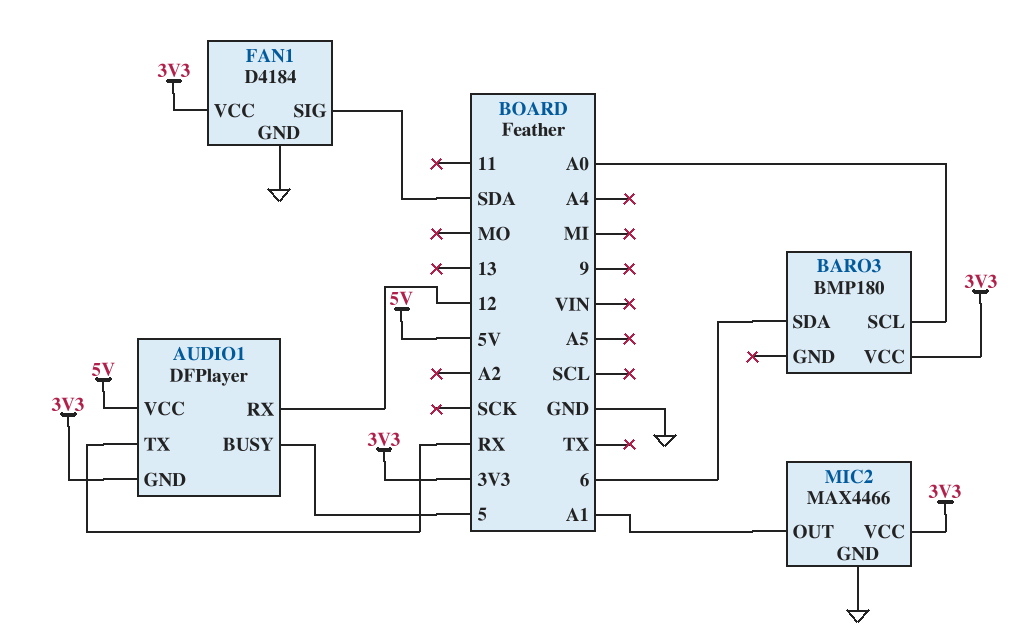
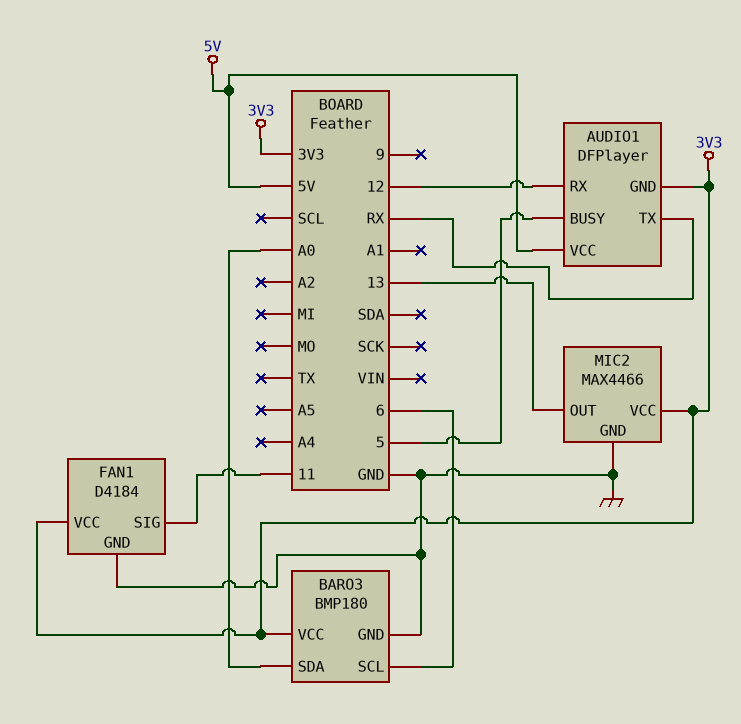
BARO3 pin GND: none -> GND
BARO3 pin SCL: A0 -> 6
BARO3 pin SDA: 6 -> A0
FAN1 pin SIG: SDA -> 11
MIC2 pin OUT: A1 -> 13

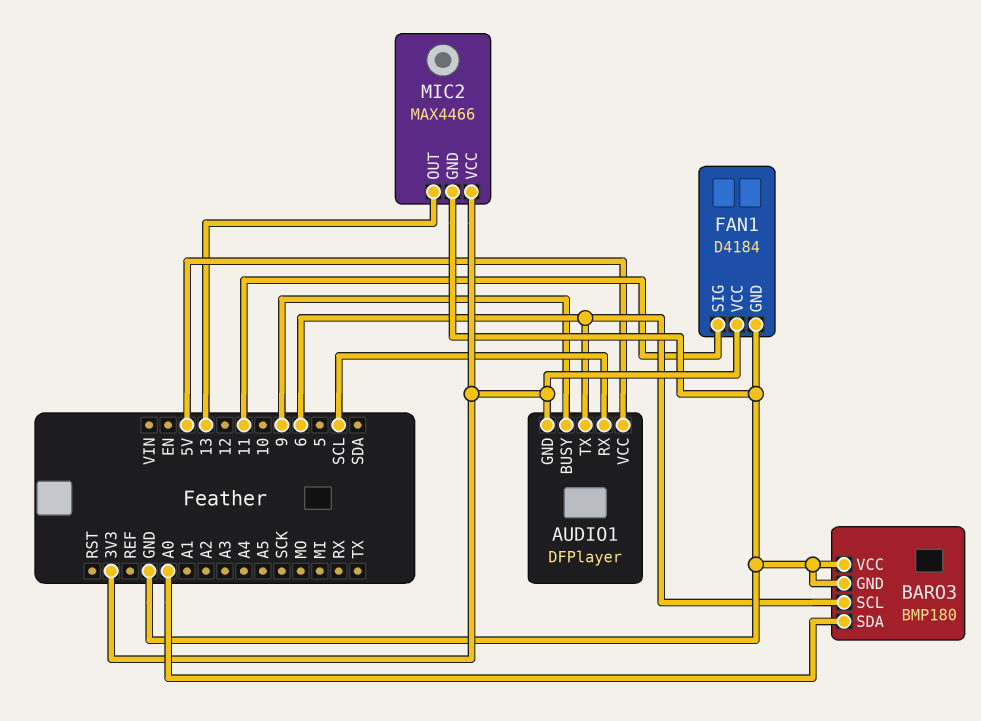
AUDIO1 pin BUSY: 5 -> 9
AUDIO1 pin RX: 12 -> SCL
AUDIO1 pin TX: RX -> 6
BARO3 pin VCC: 3V3 -> GND

